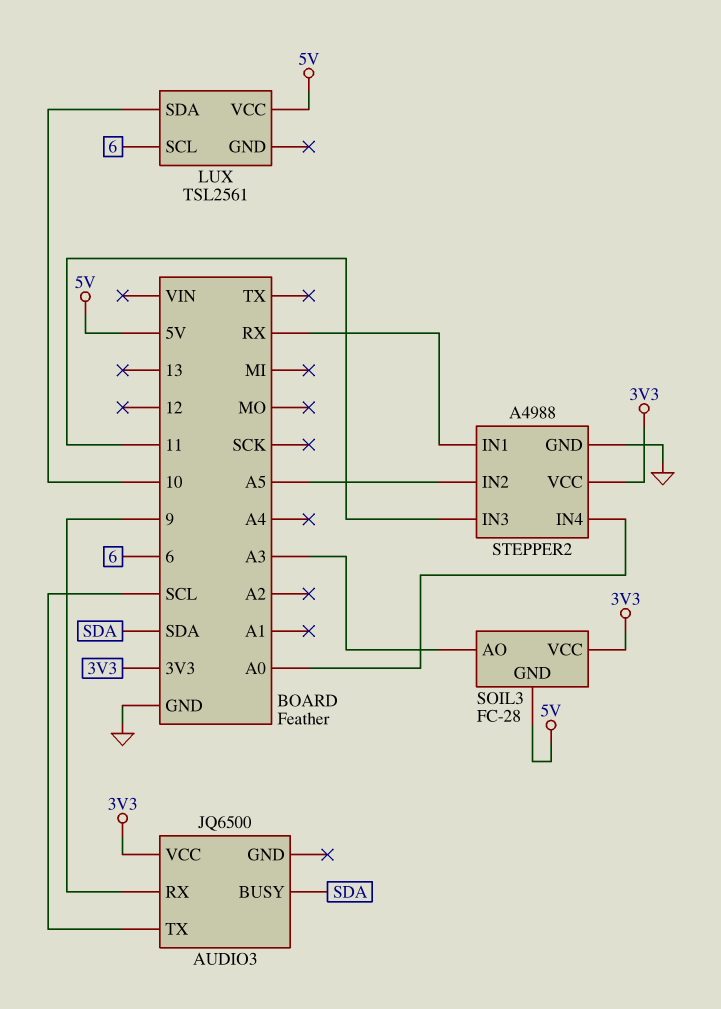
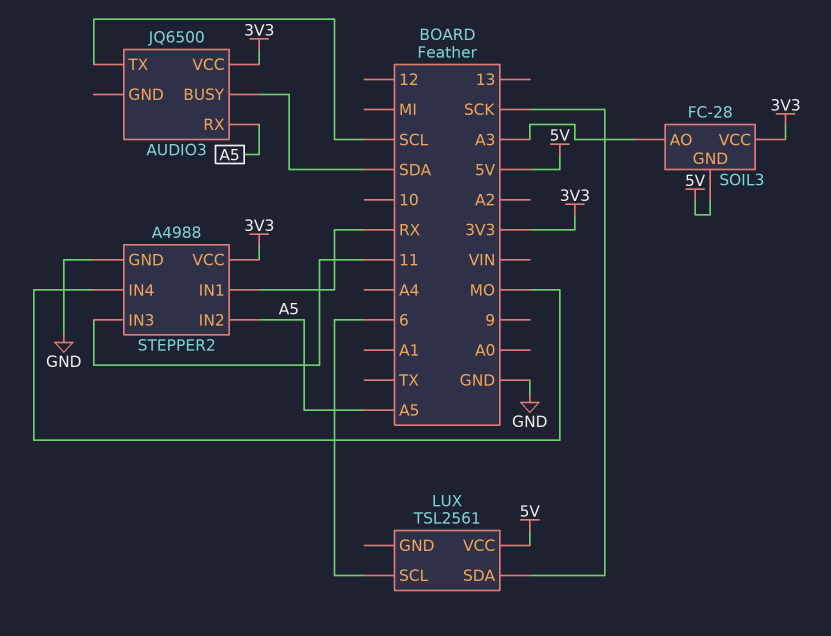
AUDIO3 pin RX: 9 -> A5
LUX pin SDA: 10 -> SCK
STEPPER2 pin IN4: A0 -> MO

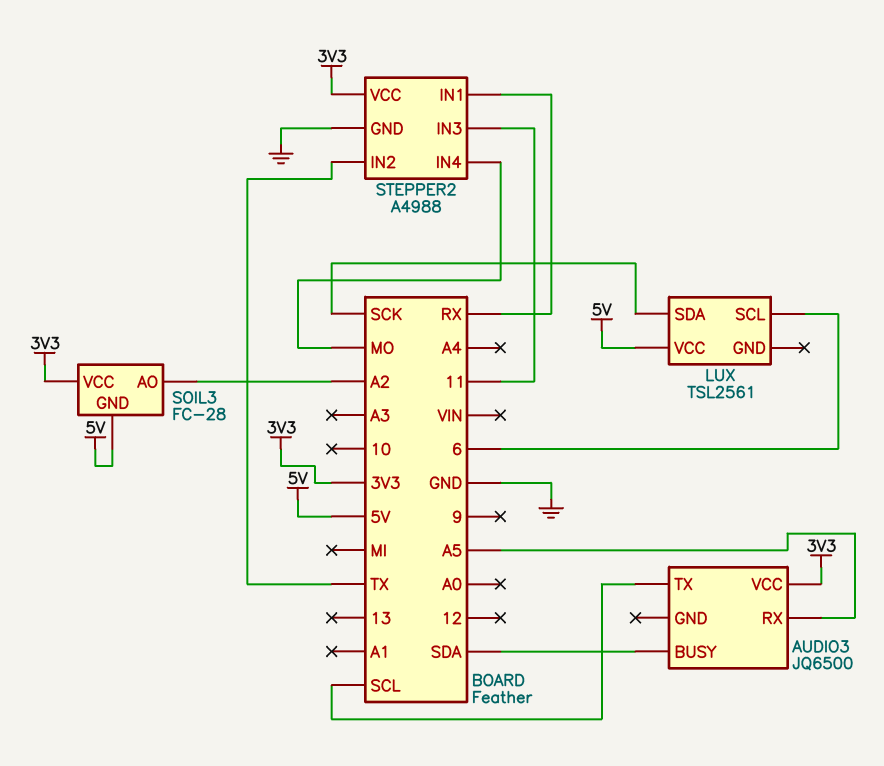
SOIL3 pin AO: A3 -> A2
STEPPER2 pin IN2: A5 -> TX

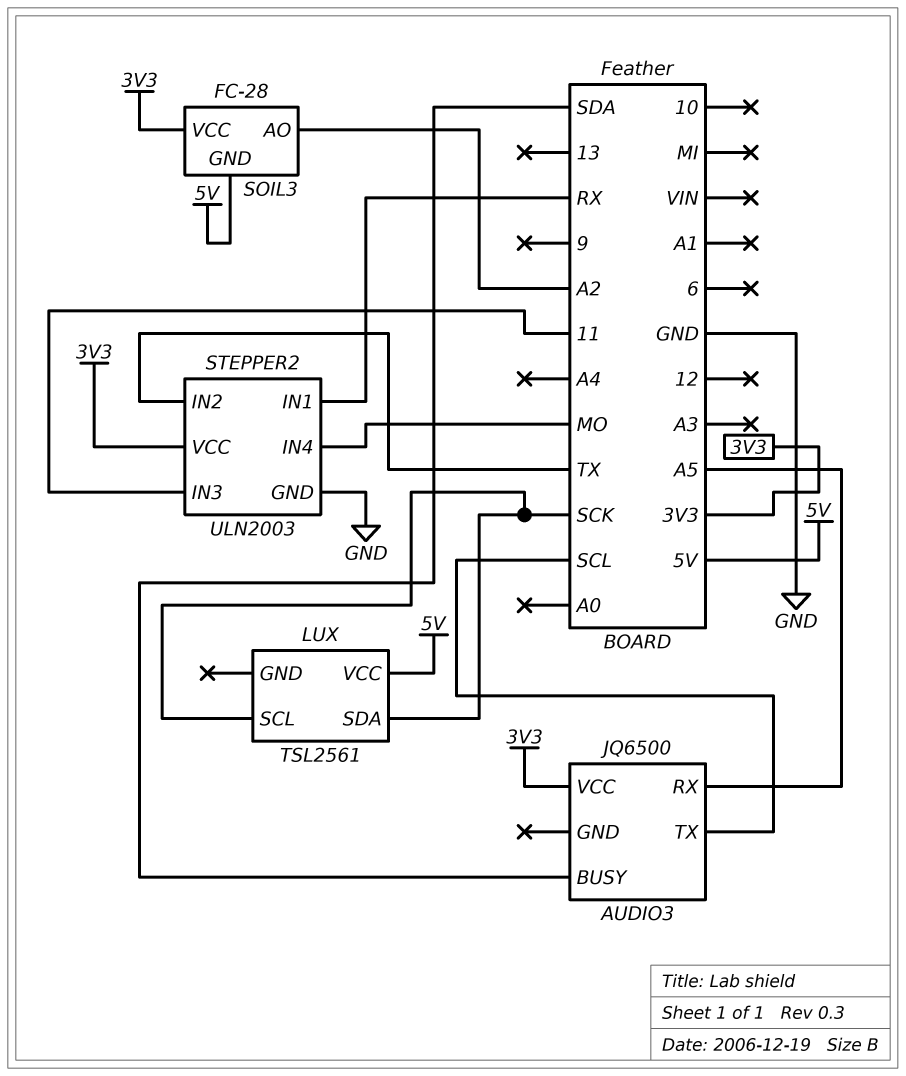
LUX pin SCL: 6 -> SCK
STEPPER2: A4988 -> ULN2003

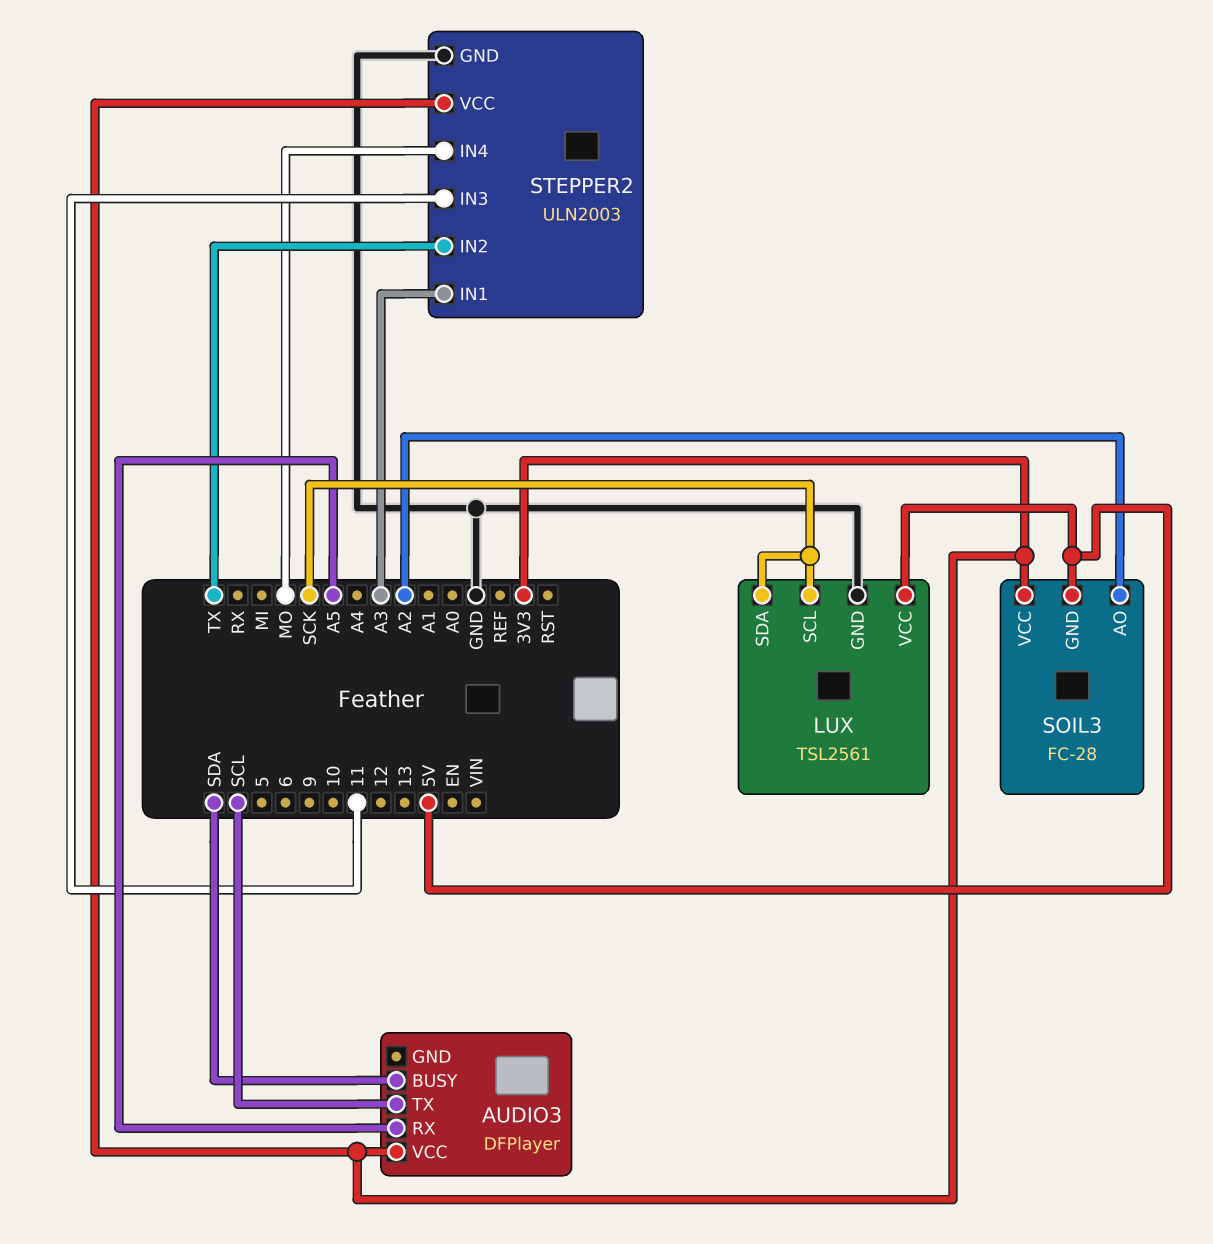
AUDIO3: JQ6500 -> DFPlayer
LUX pin GND: none -> GND
STEPPER2 pin IN1: RX -> A3

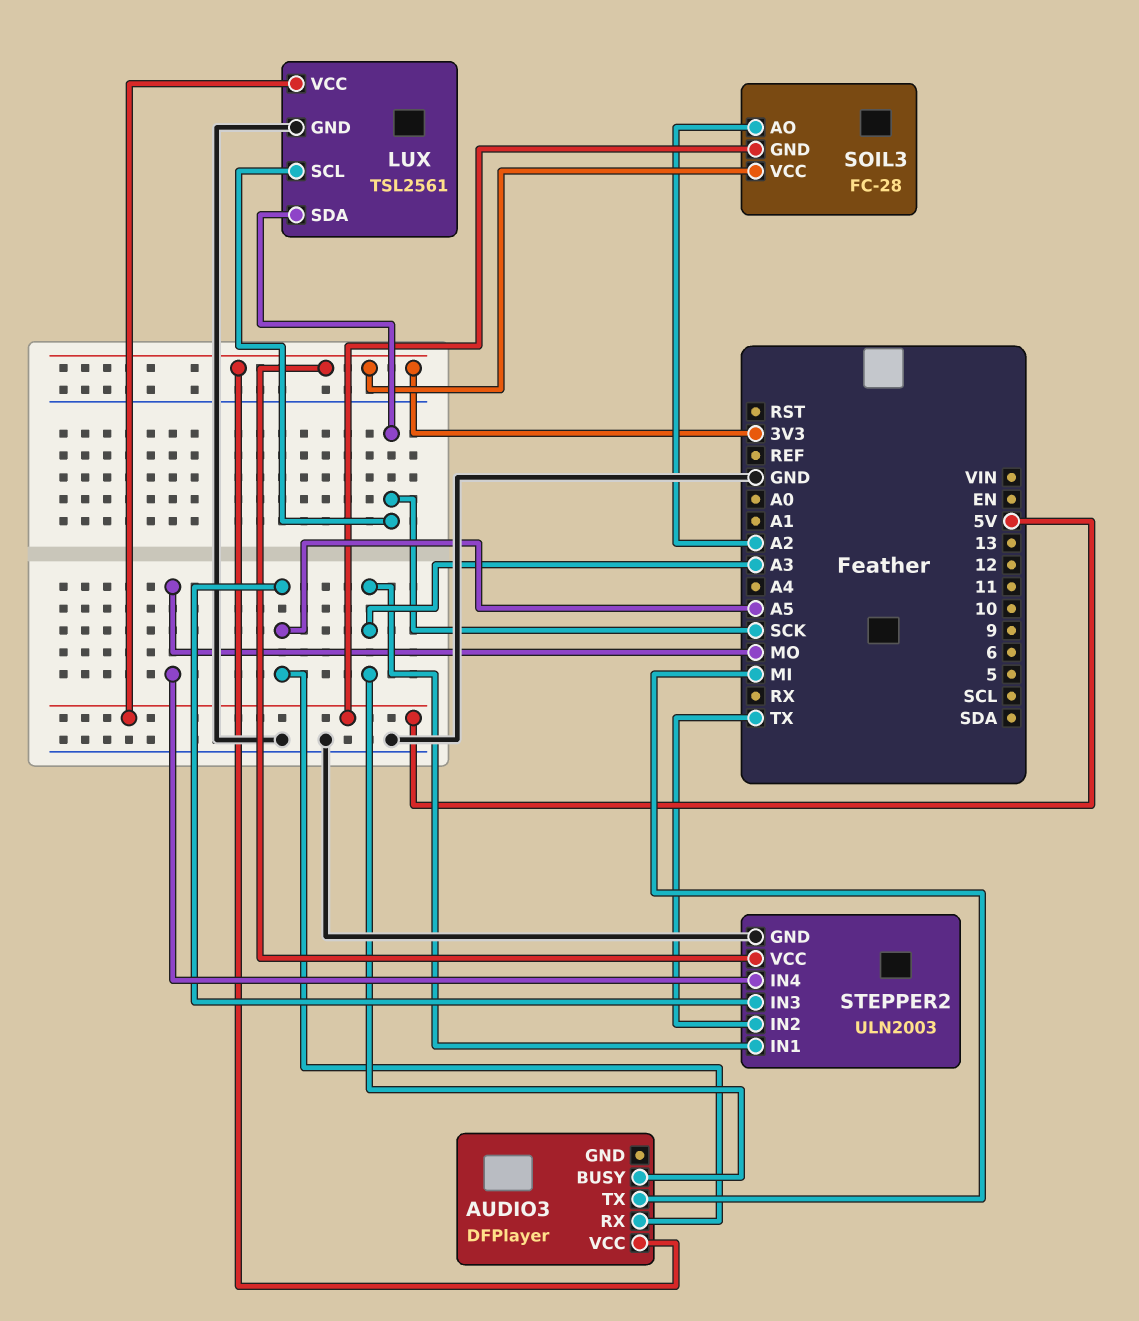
AUDIO3 pin BUSY: SDA -> A3
AUDIO3 pin TX: SCL -> MI
STEPPER2 pin IN3: 11 -> A5

